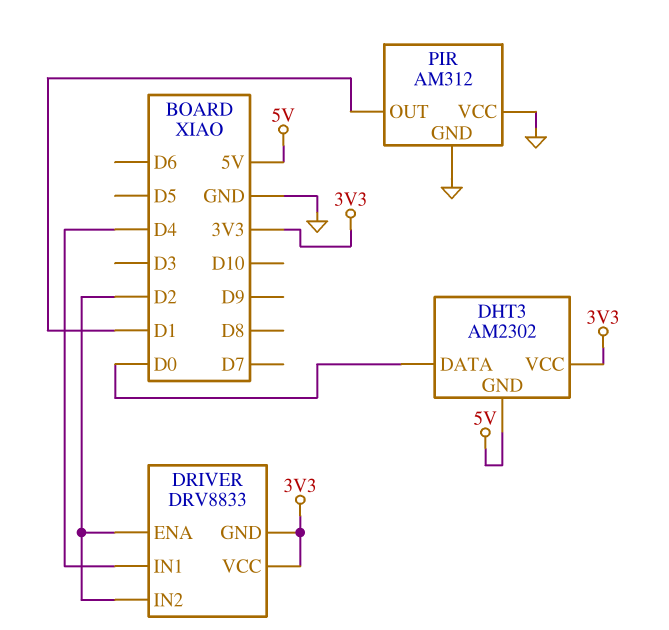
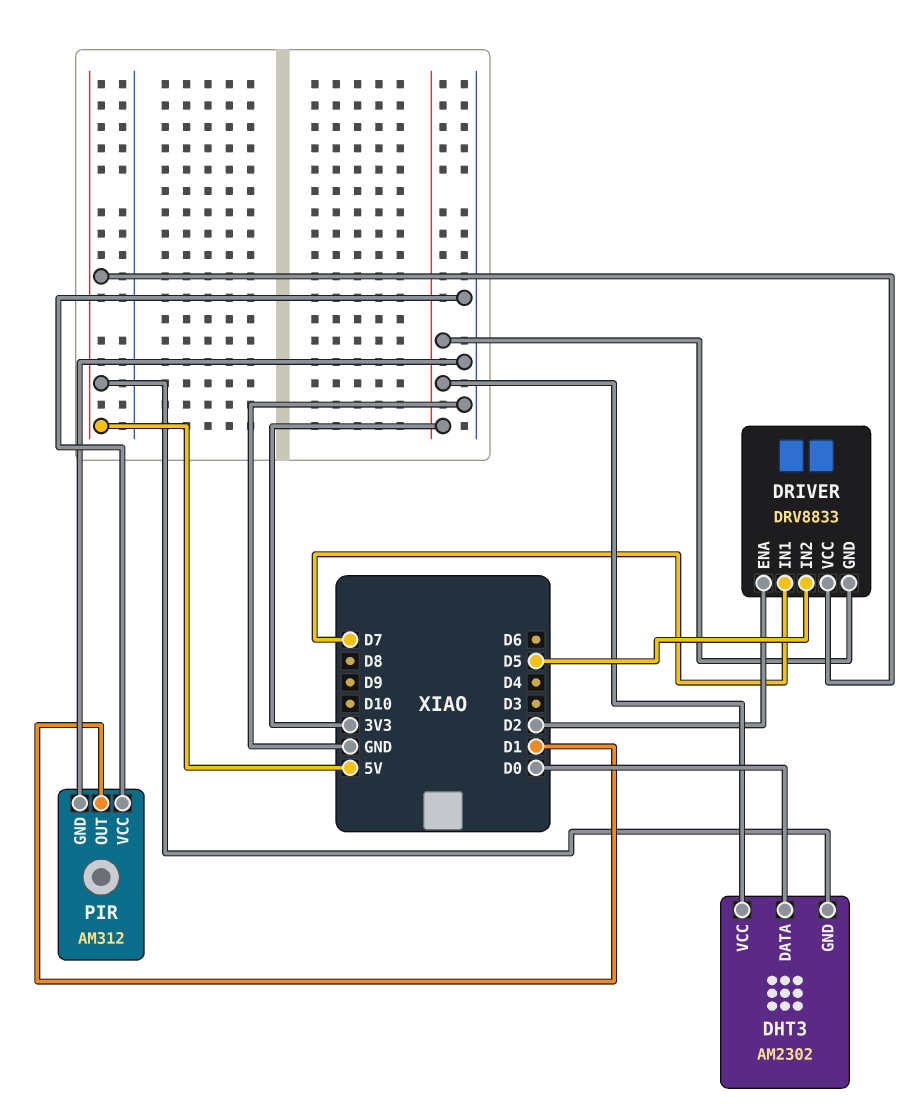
DRIVER pin IN1: D4 -> D7
DRIVER pin IN2: D2 -> D5
DRIVER pin VCC: 3V3 -> 5V

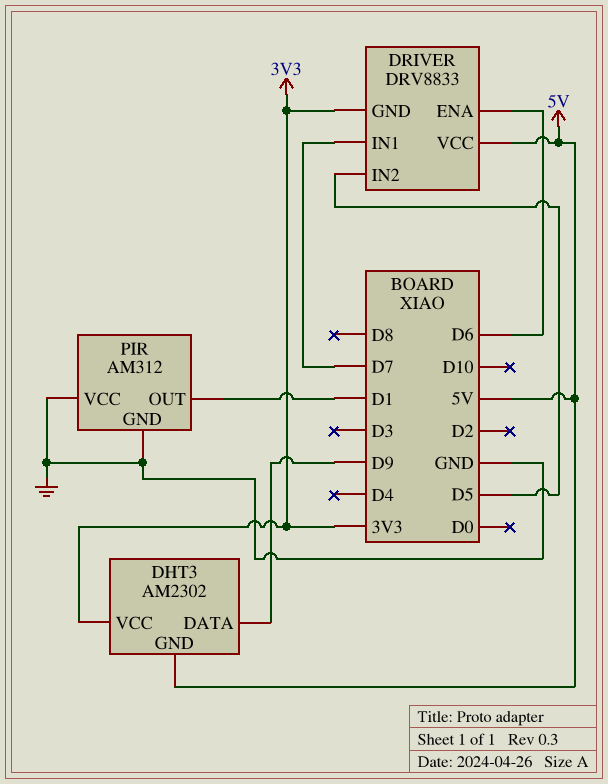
DHT3 pin DATA: D0 -> D9
DRIVER pin ENA: D2 -> D6

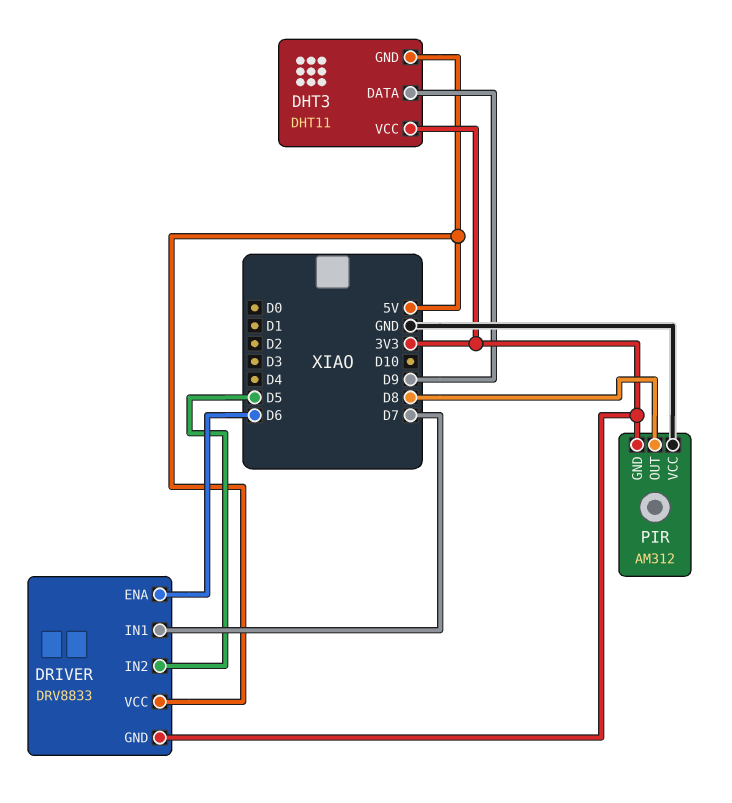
DHT3: AM2302 -> DHT11
PIR pin GND: GND -> 3V3
PIR pin OUT: D1 -> D8

